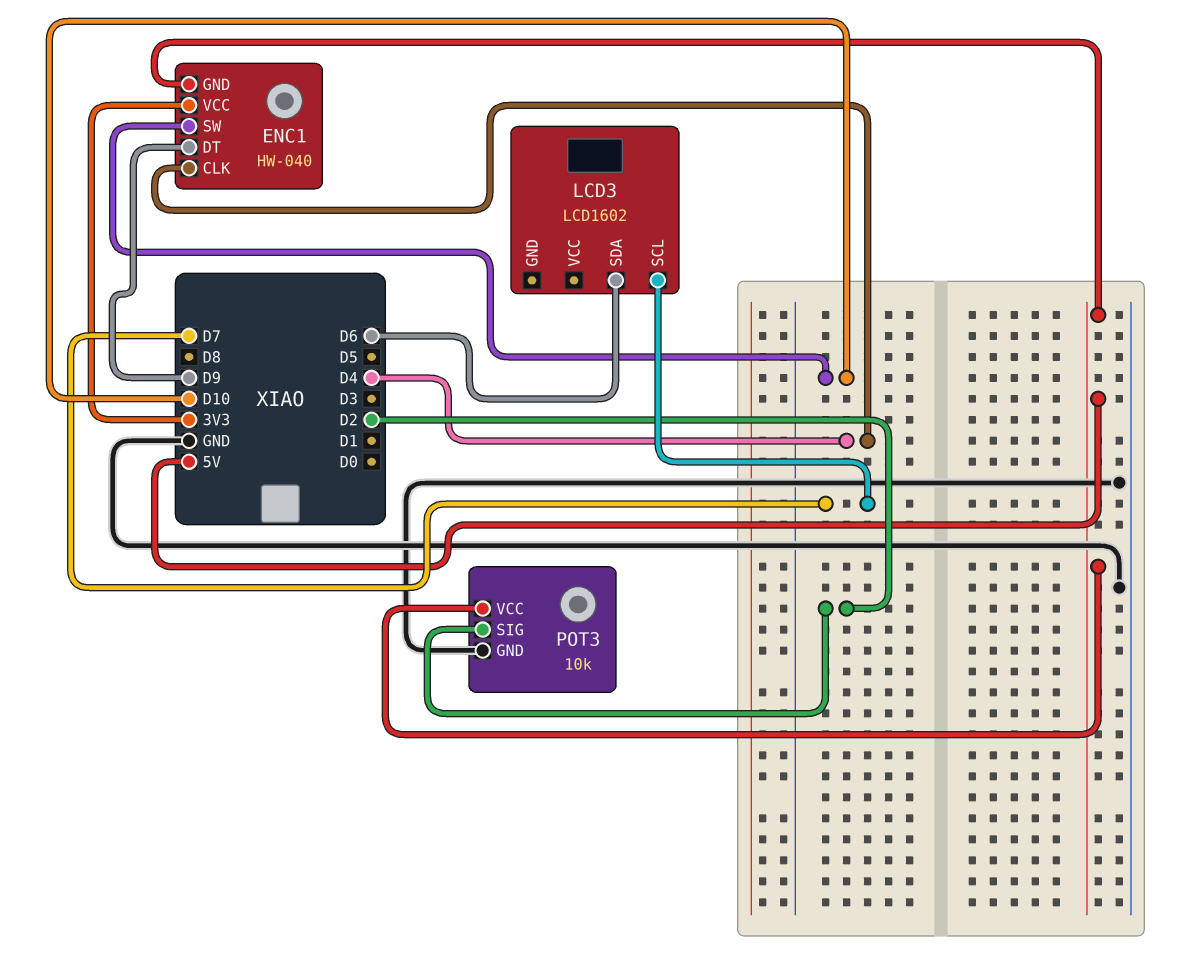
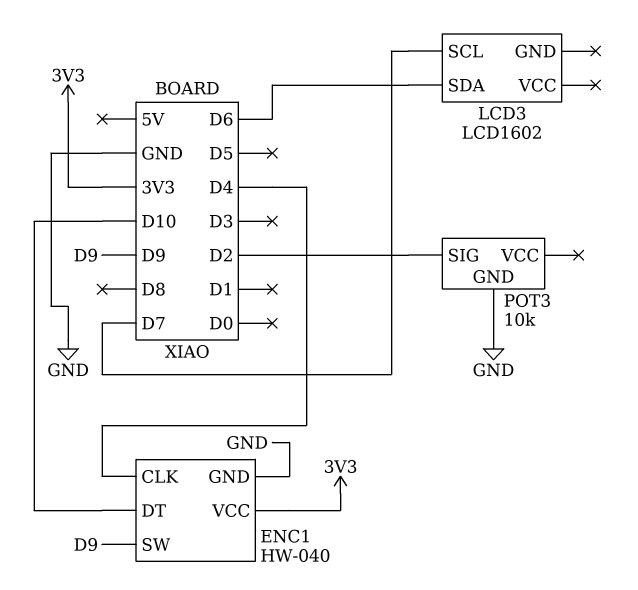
ENC1 pin DT: D9 -> D10
ENC1 pin GND: 5V -> GND
ENC1 pin SW: D10 -> D9
POT3 pin VCC: 5V -> none

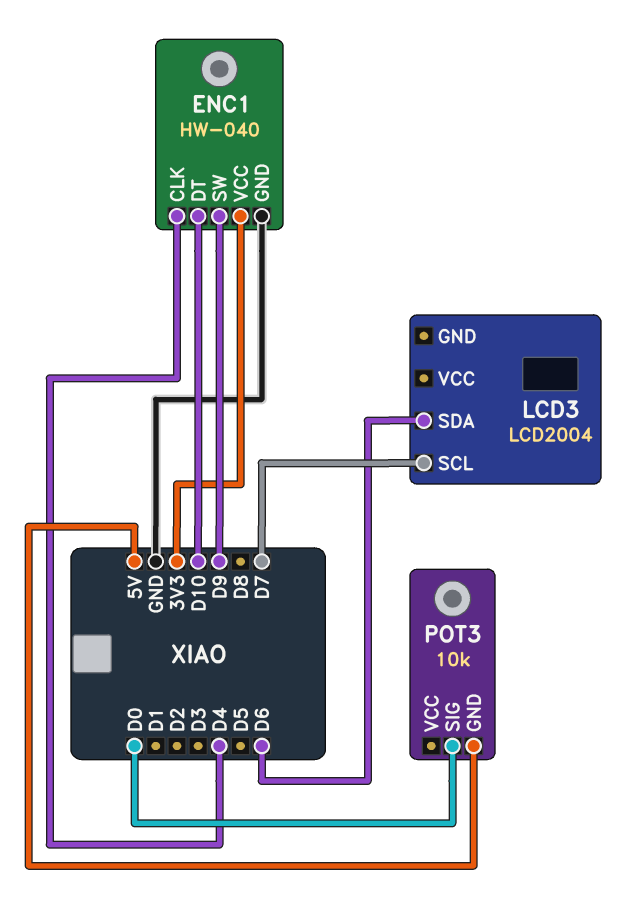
LCD3: LCD1602 -> LCD2004
POT3 pin GND: GND -> 5V
POT3 pin SIG: D2 -> D0

